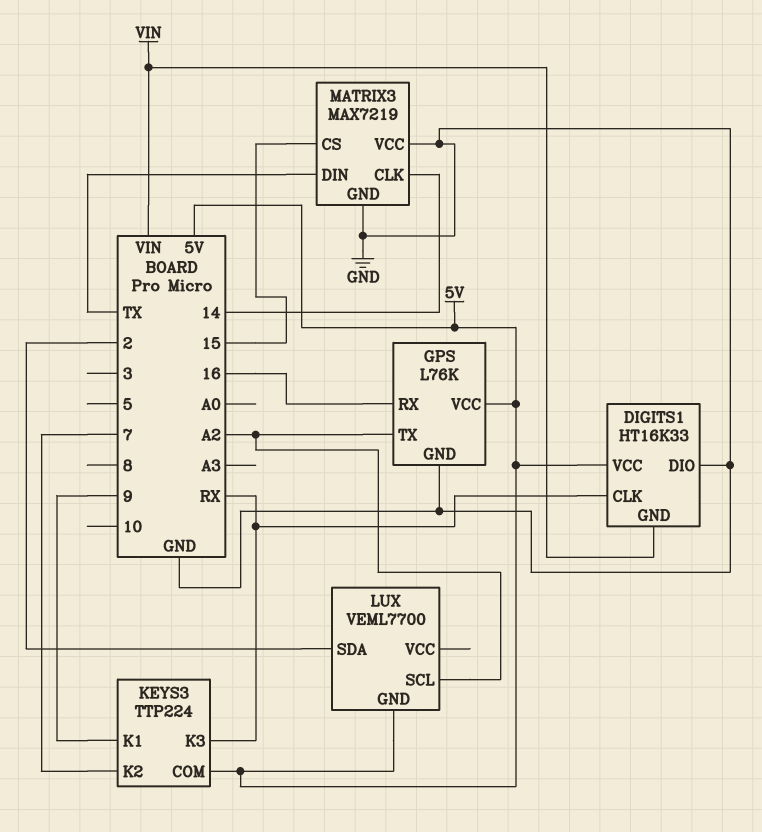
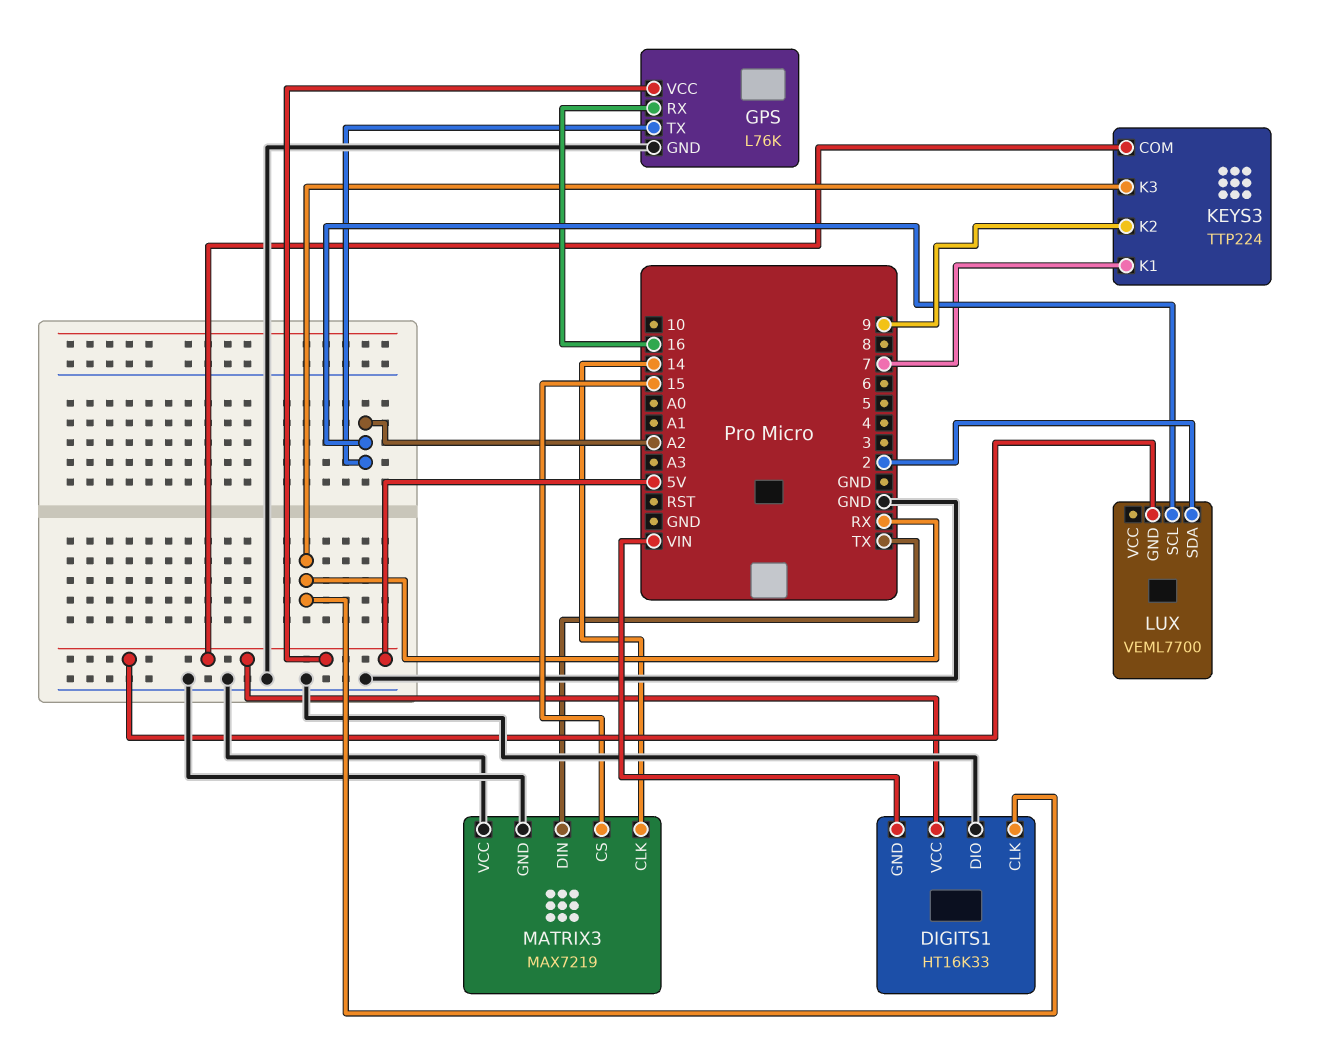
KEYS3 pin K1: 9 -> 7
KEYS3 pin K2: 7 -> 9

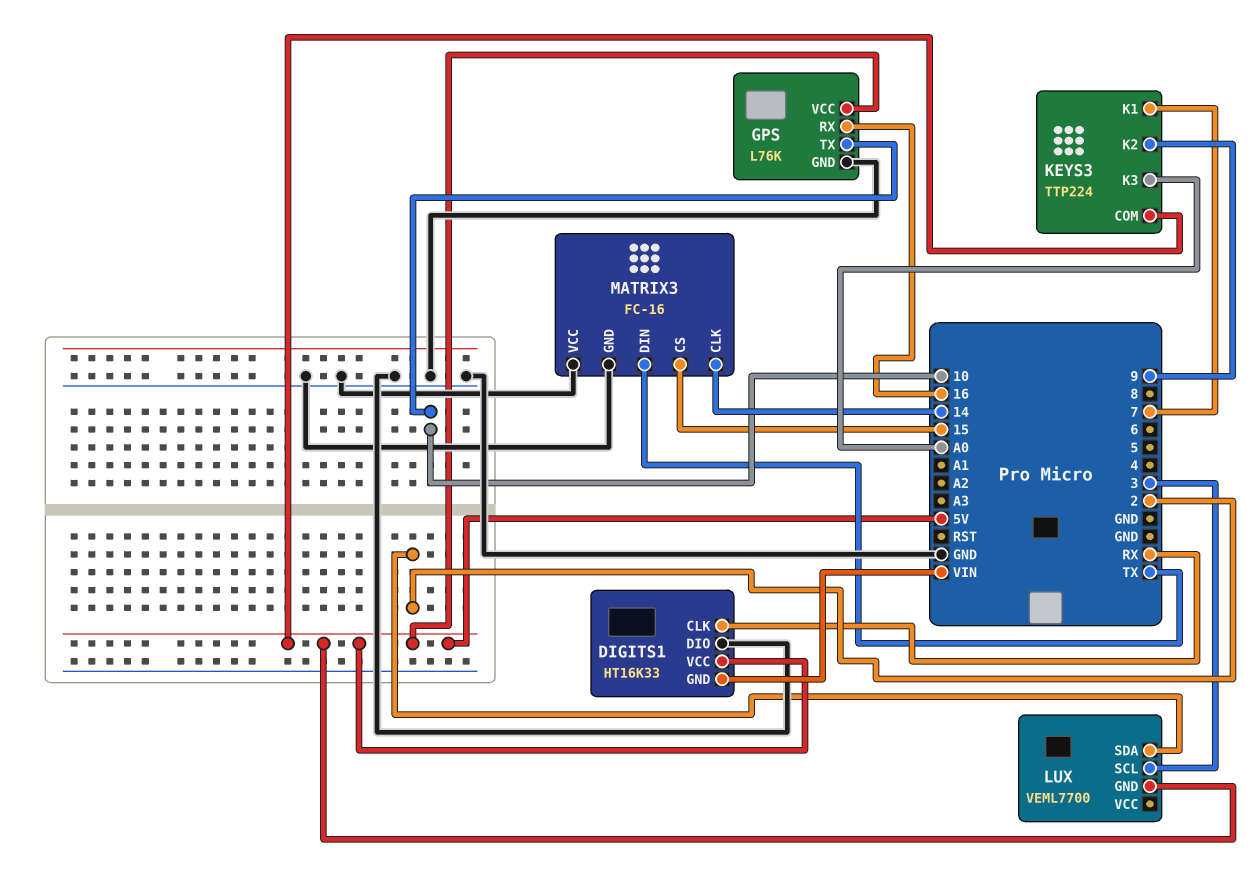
GPS pin TX: A2 -> 10
KEYS3 pin K3: RX -> A0
LUX pin SCL: A2 -> 3
MATRIX3: MAX7219 -> FC-16

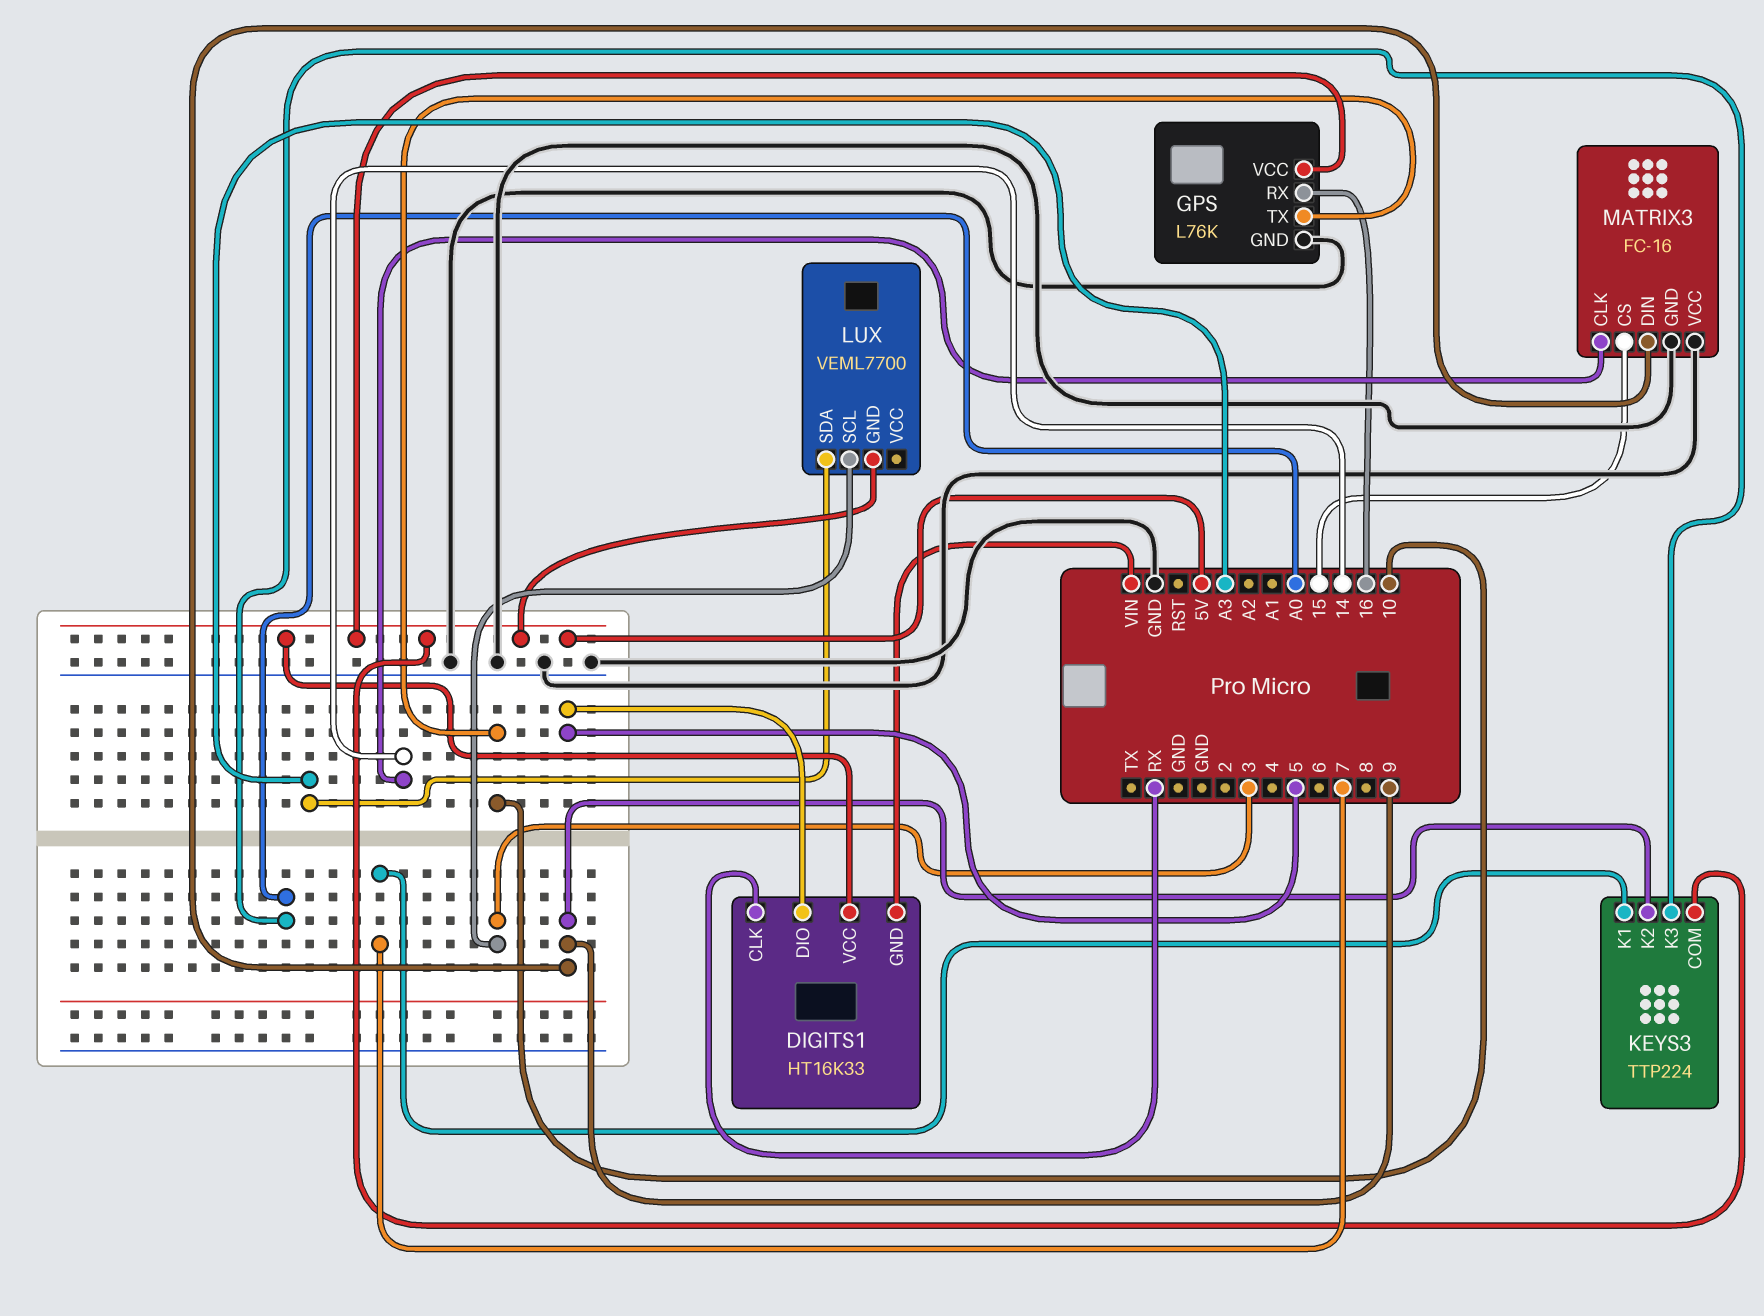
DIGITS1 pin DIO: GND -> 5
LUX pin SDA: 2 -> A3
MATRIX3 pin DIN: TX -> 9

